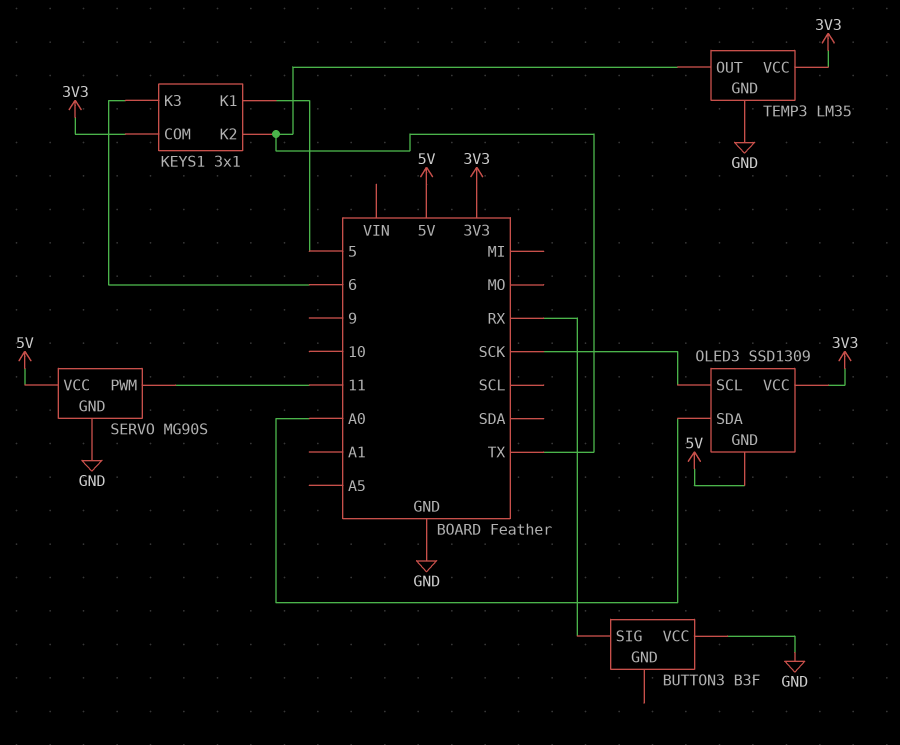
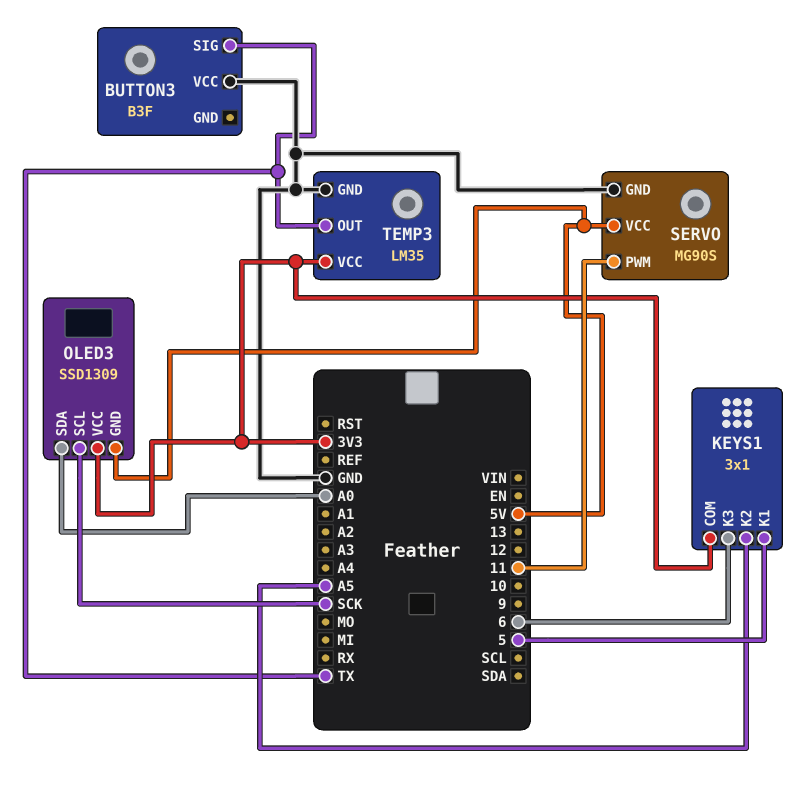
BUTTON3 pin SIG: RX -> TX
KEYS1 pin K2: TX -> A5

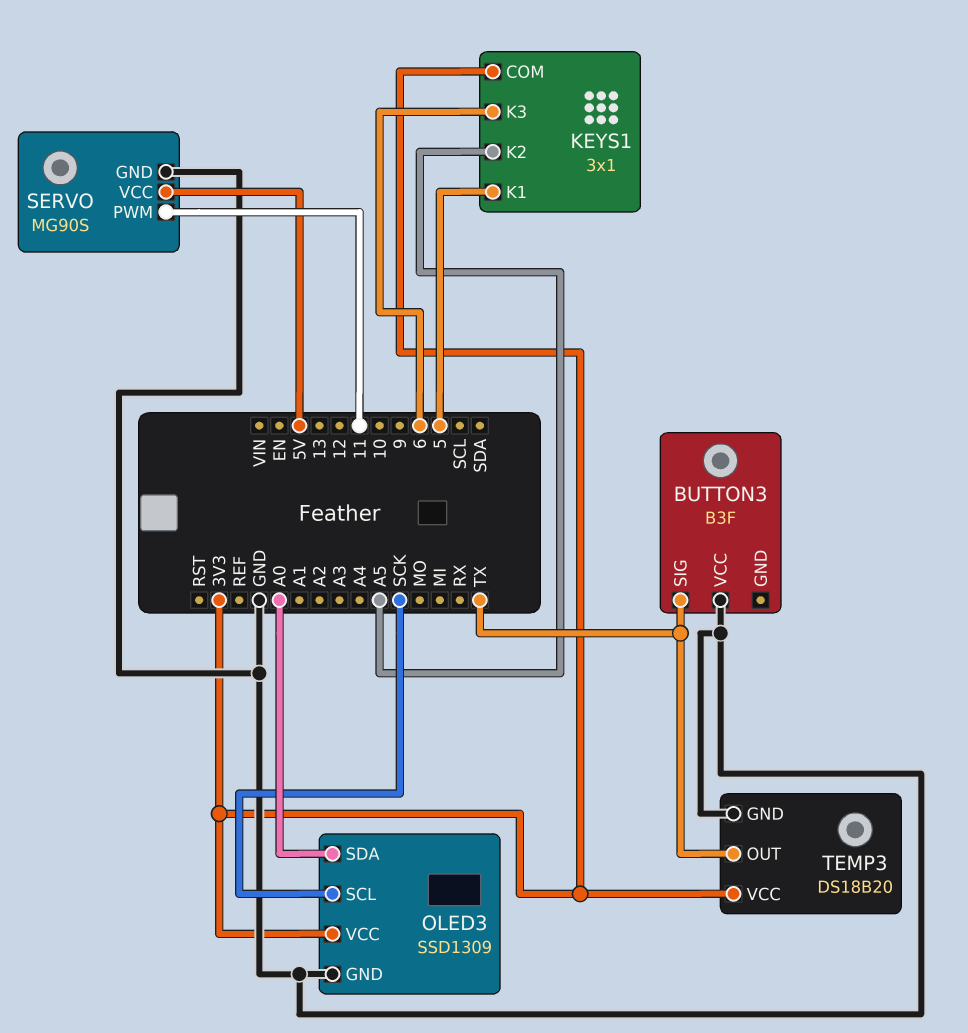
OLED3 pin GND: 5V -> GND
TEMP3: LM35 -> DS18B20

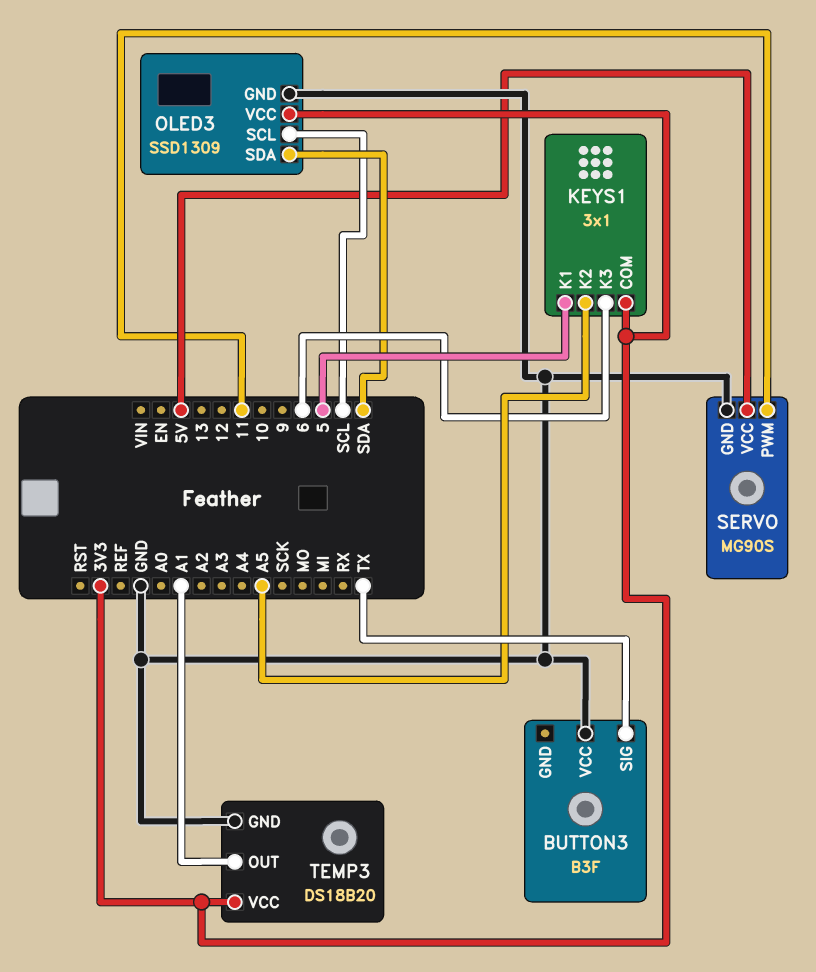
OLED3 pin SCL: SCK -> SCL
OLED3 pin SDA: A0 -> SDA
TEMP3 pin OUT: TX -> A1

